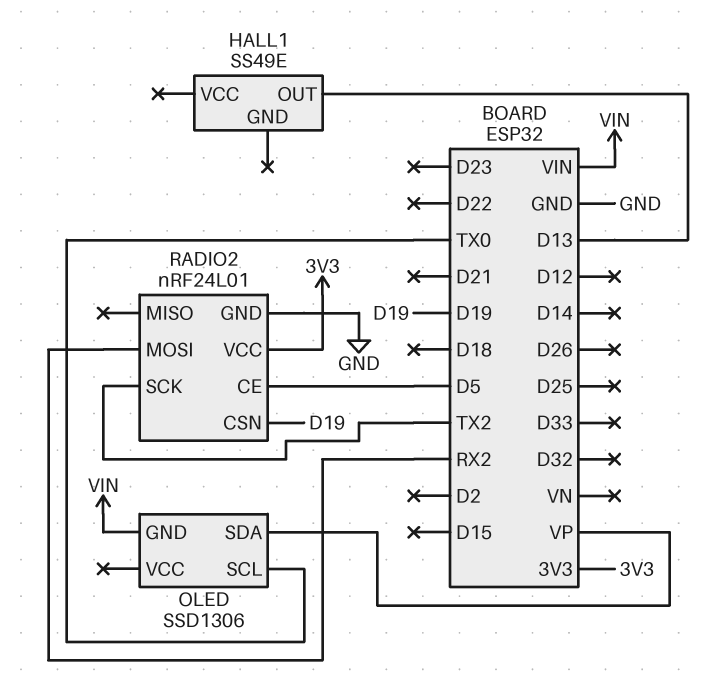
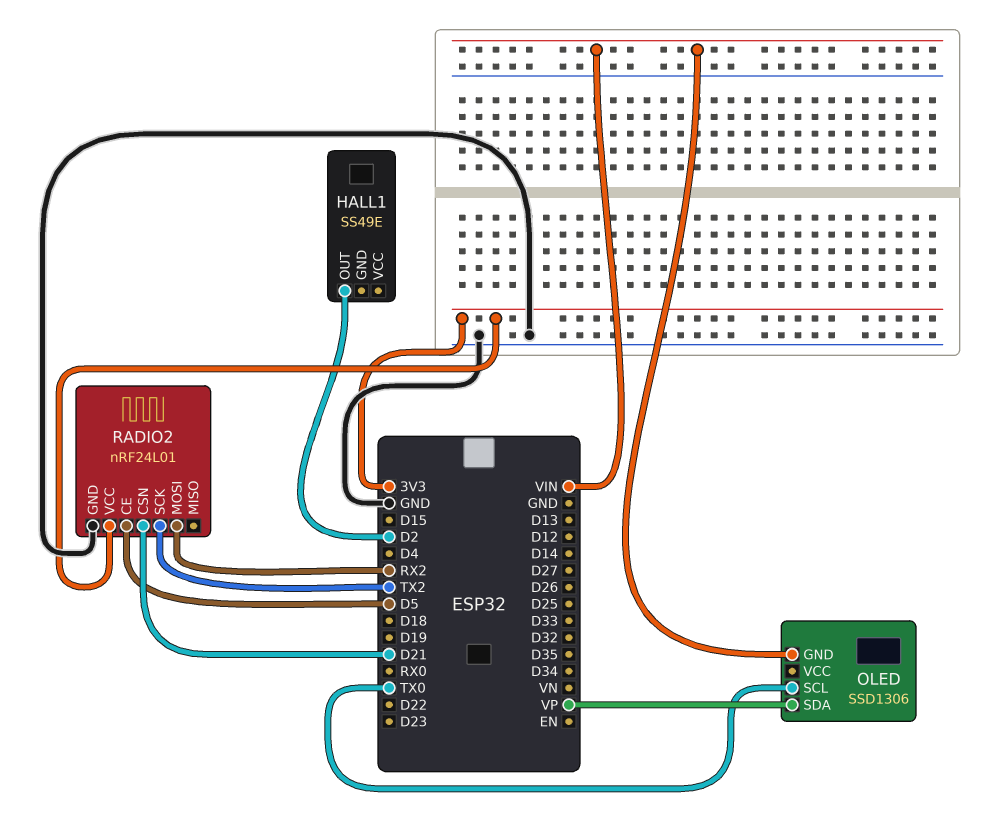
HALL1 pin OUT: D13 -> D2
RADIO2 pin CSN: D19 -> D21

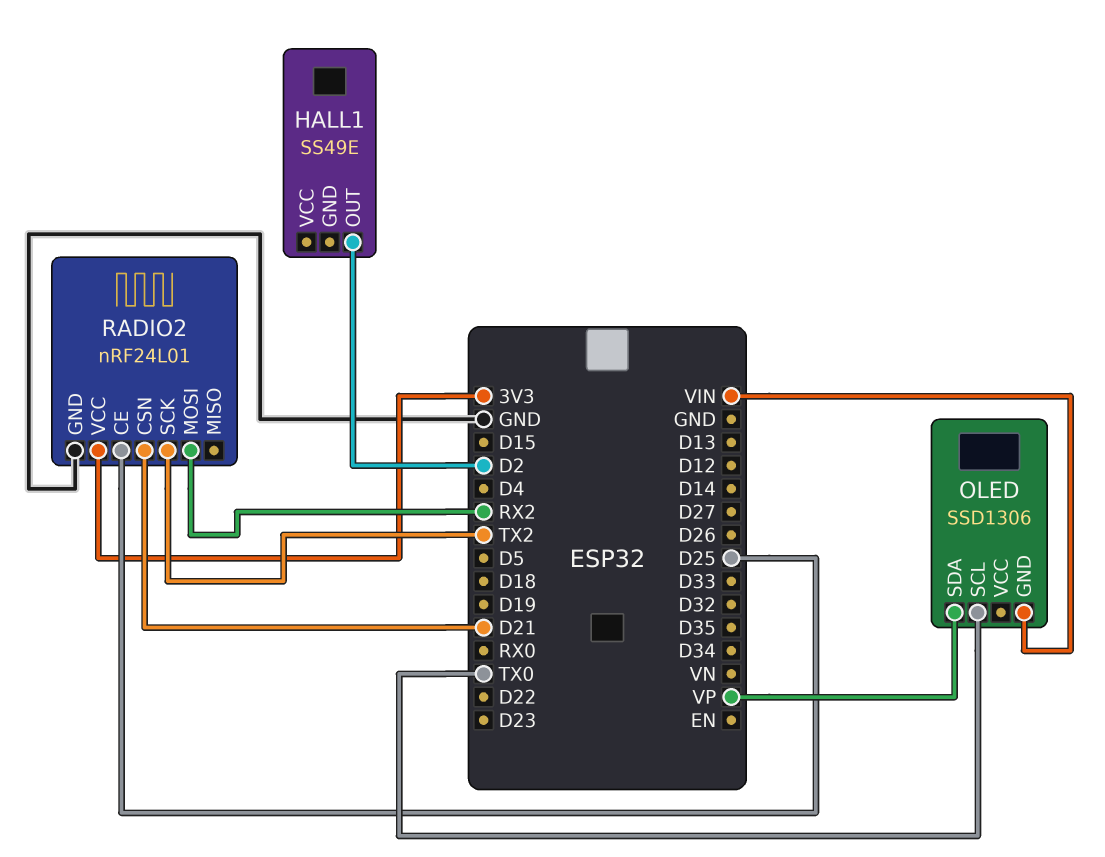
RADIO2 pin CE: D5 -> D25

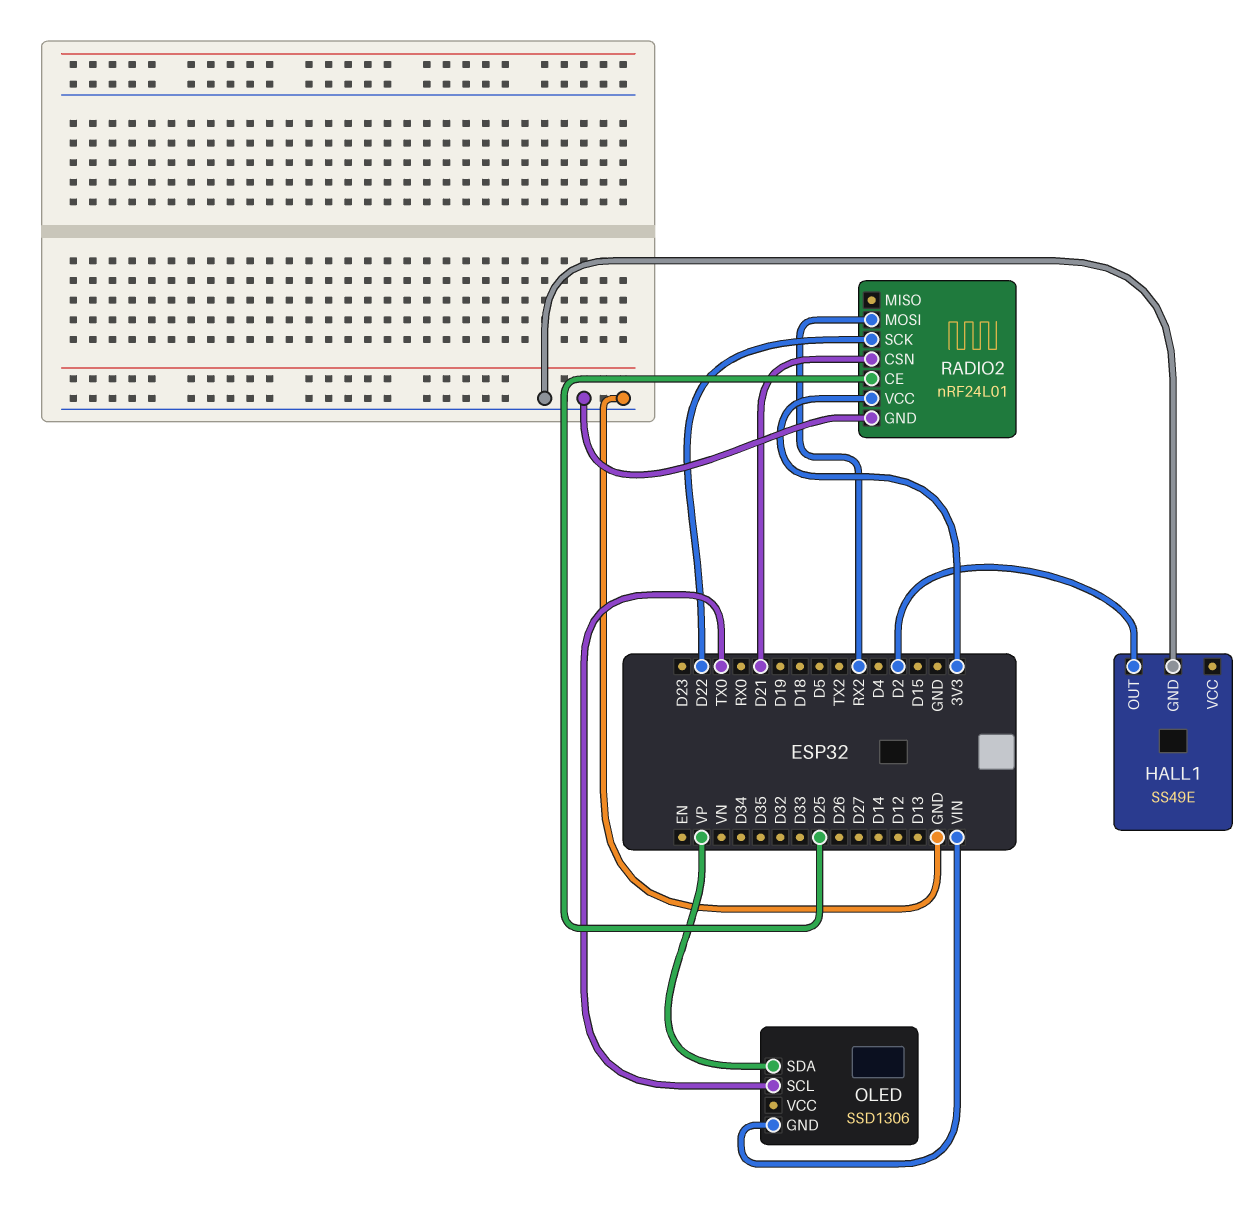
HALL1 pin GND: none -> GND
RADIO2 pin SCK: TX2 -> D22

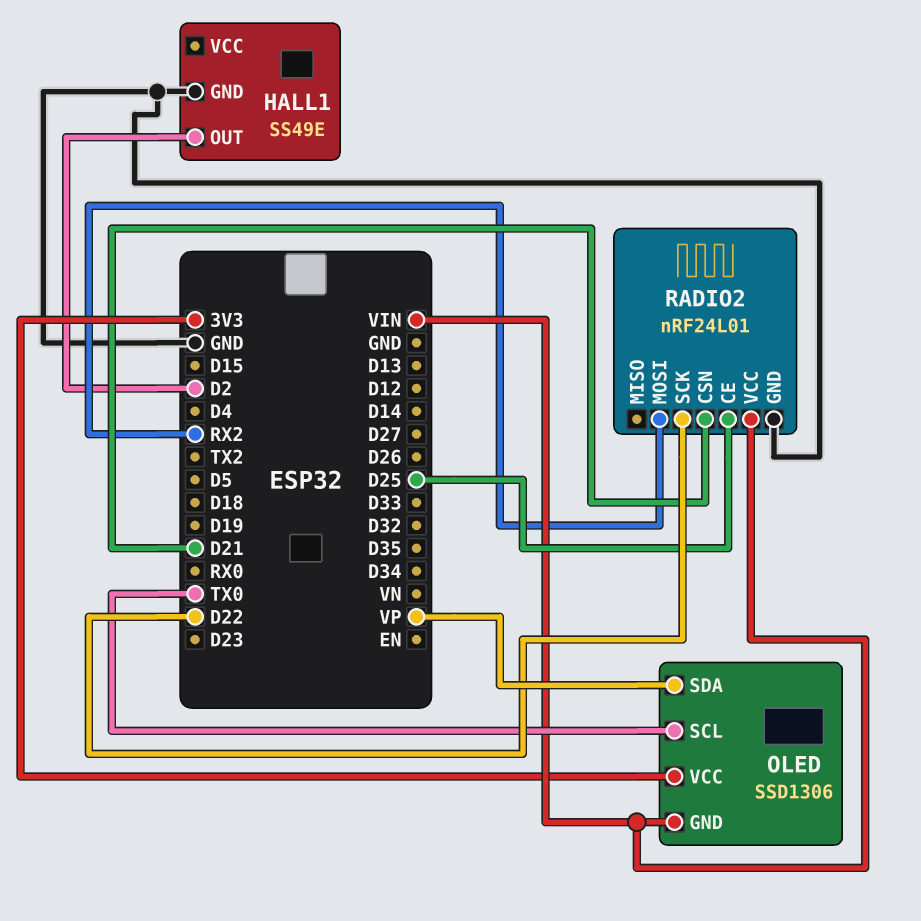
OLED pin VCC: none -> 3V3
RADIO2 pin VCC: 3V3 -> VIN

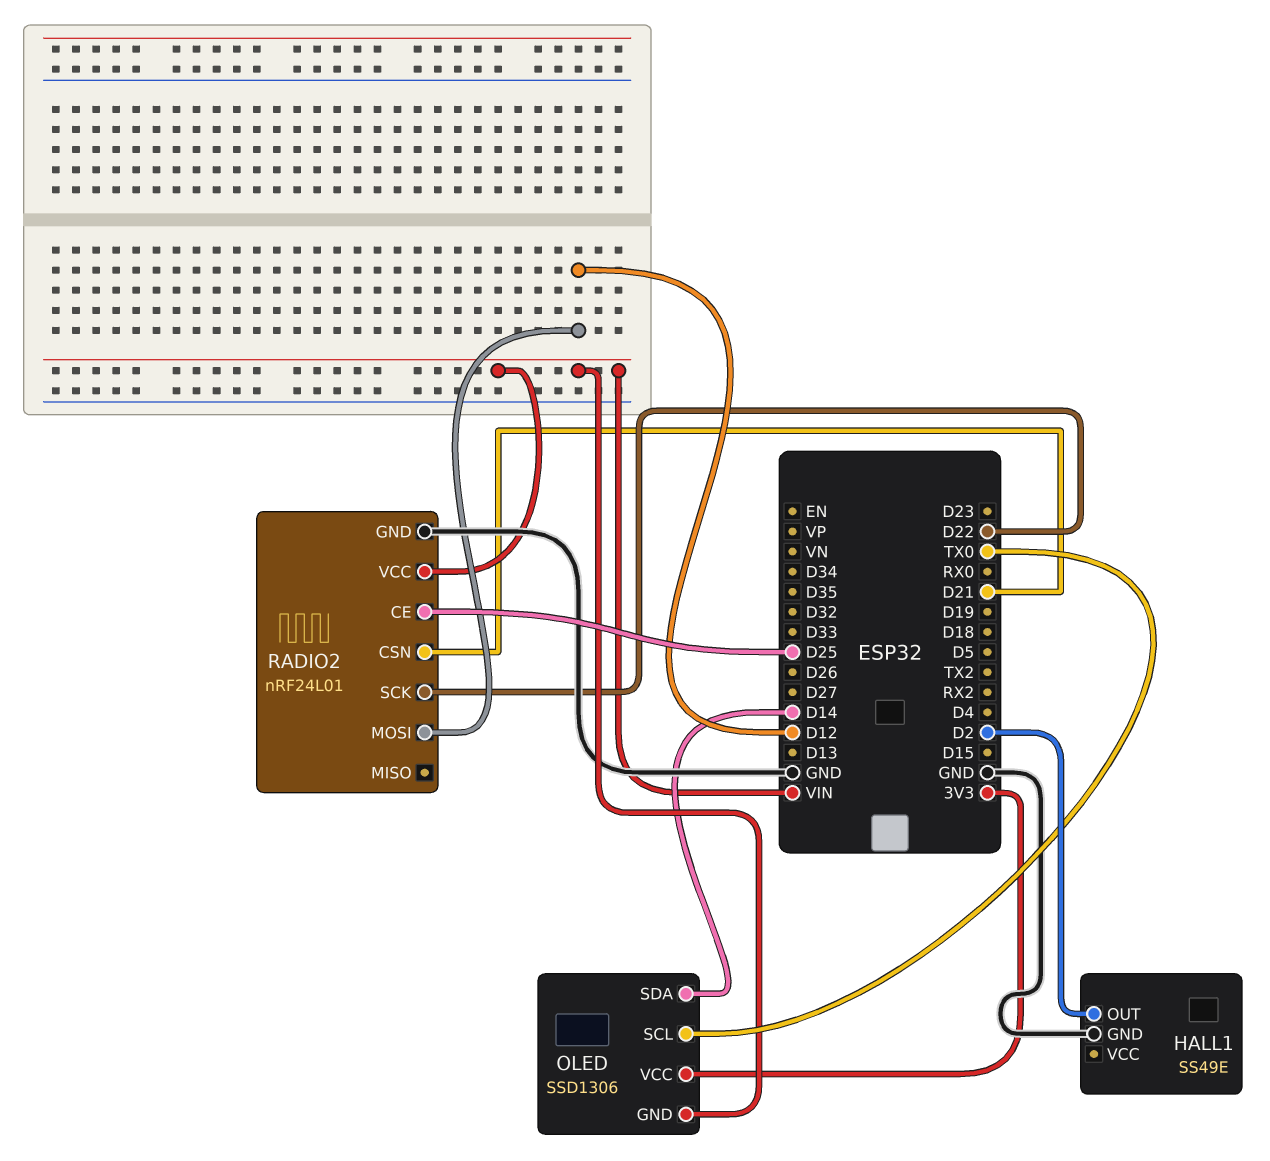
OLED pin SDA: VP -> D14
RADIO2 pin MOSI: RX2 -> D12

